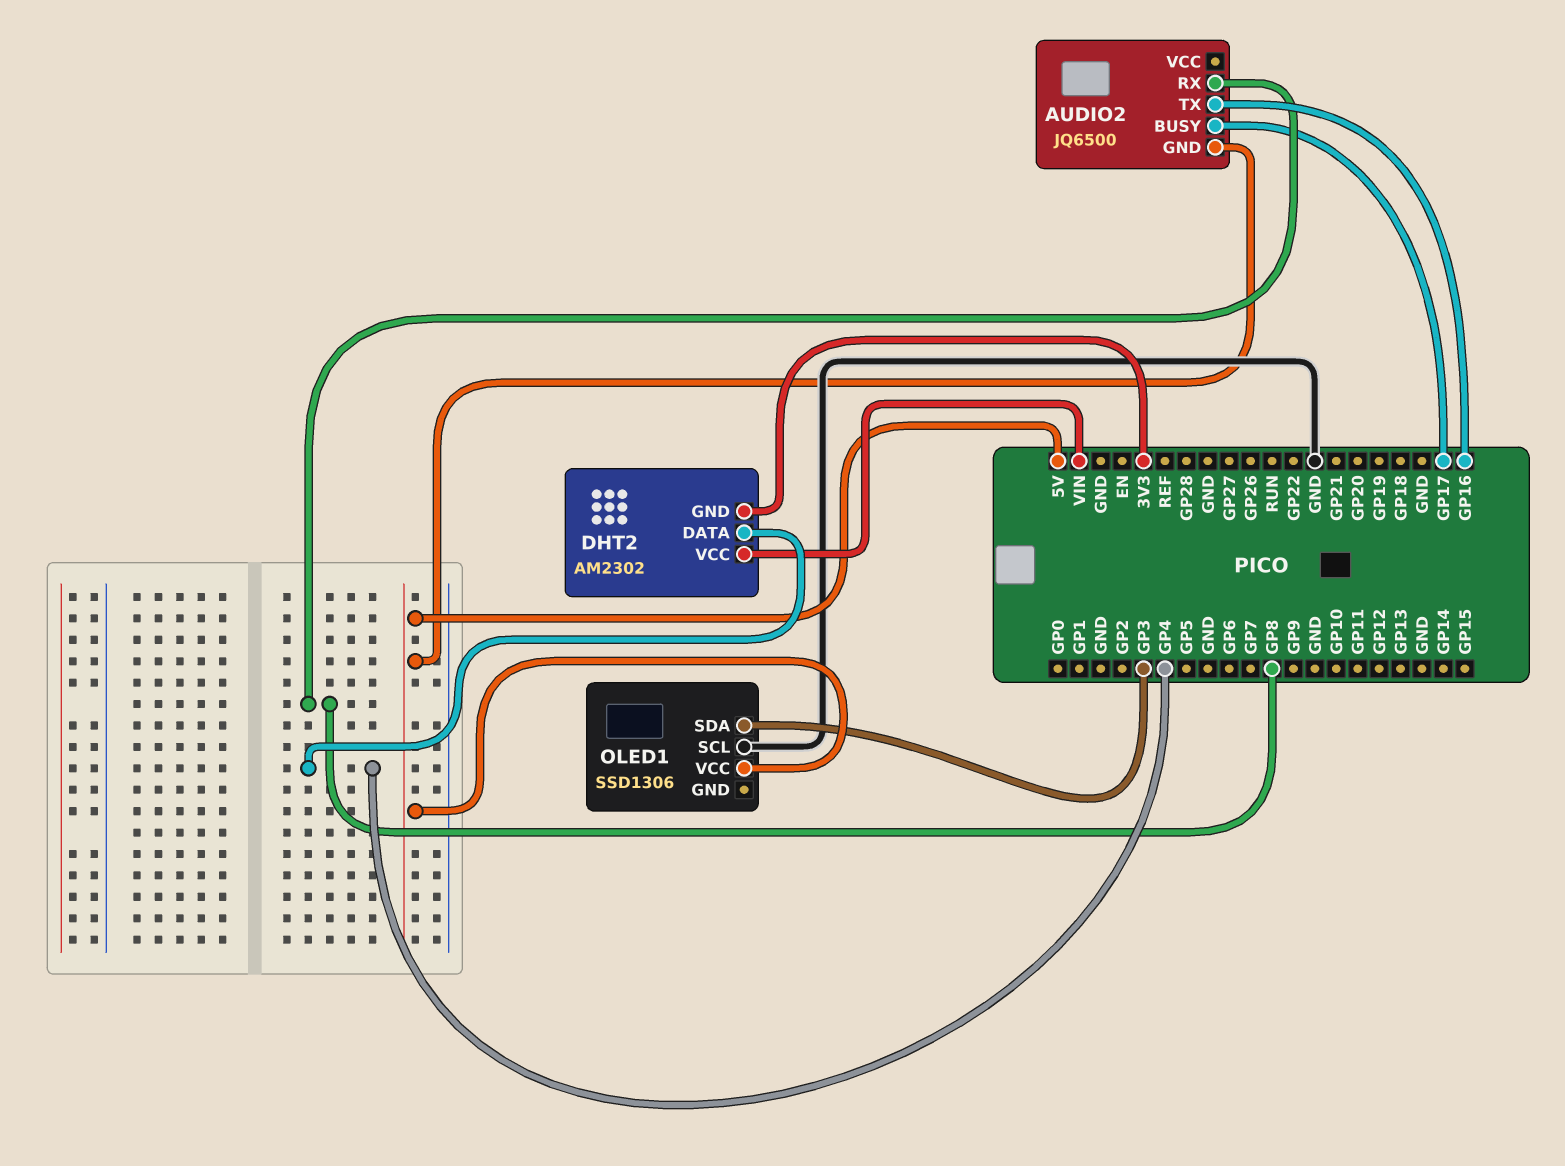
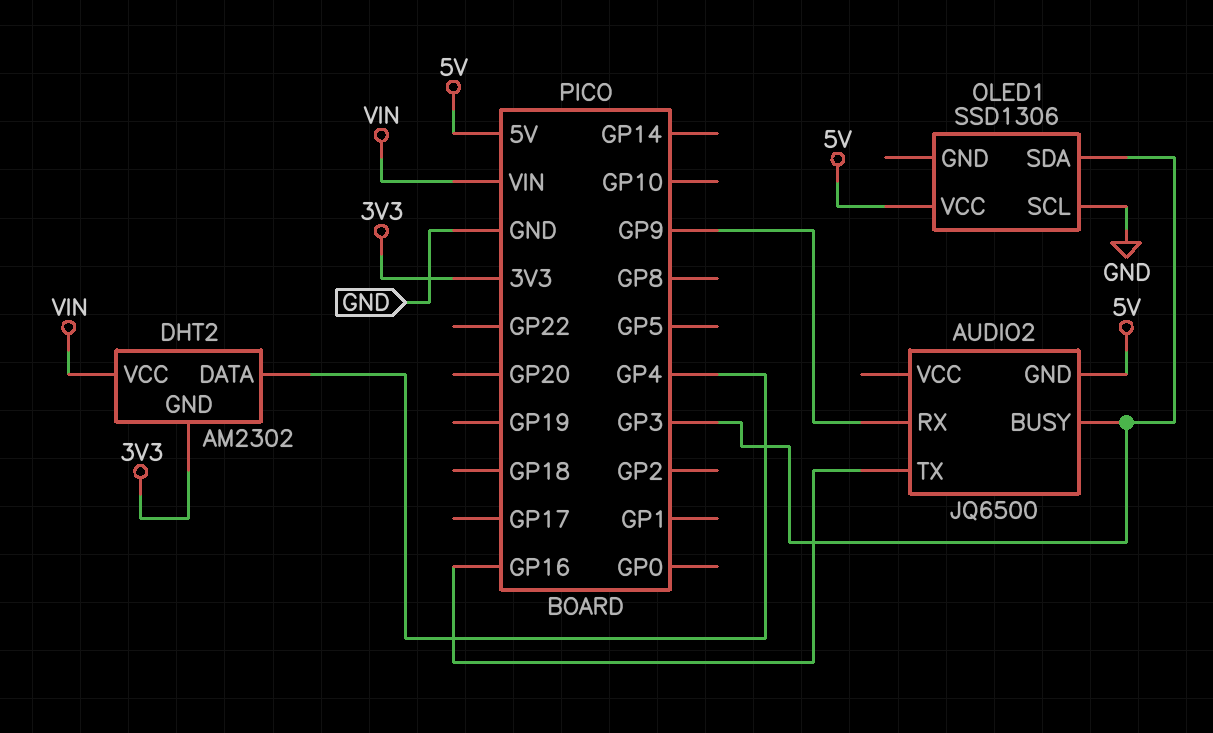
AUDIO2 pin BUSY: GP17 -> GP3
AUDIO2 pin RX: GP8 -> GP9

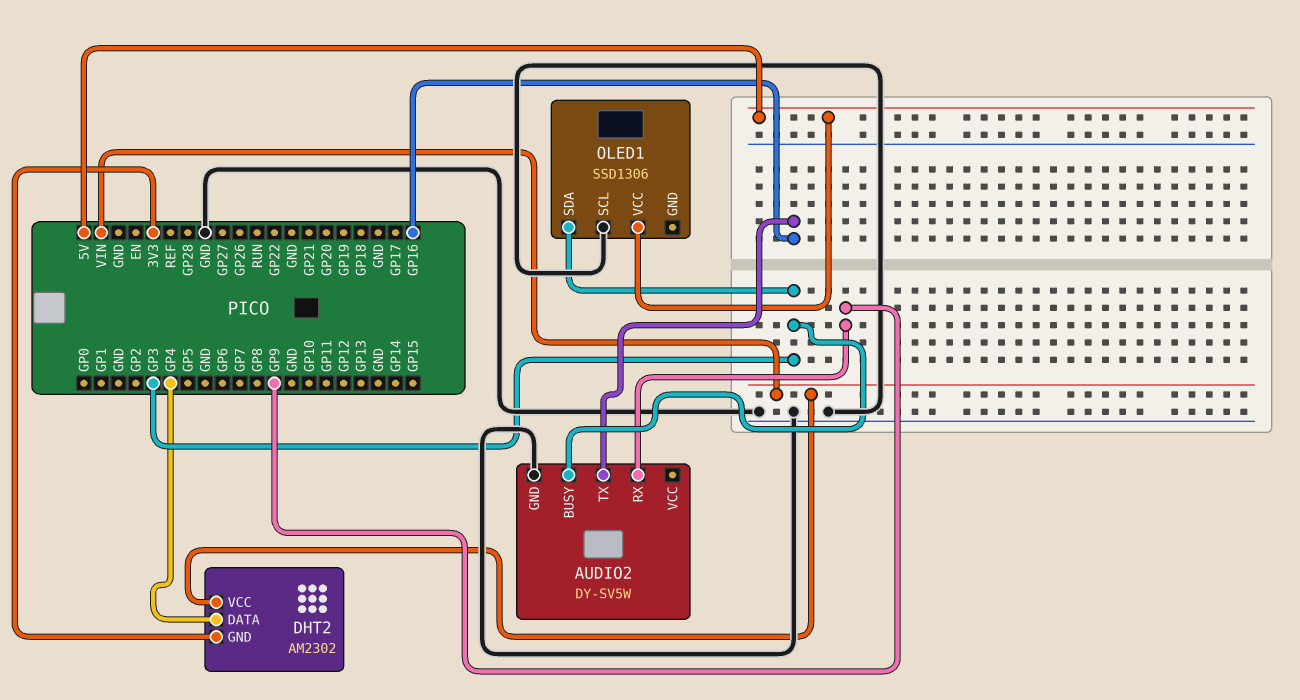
AUDIO2: JQ6500 -> DY-SV5W
AUDIO2 pin GND: 5V -> GND

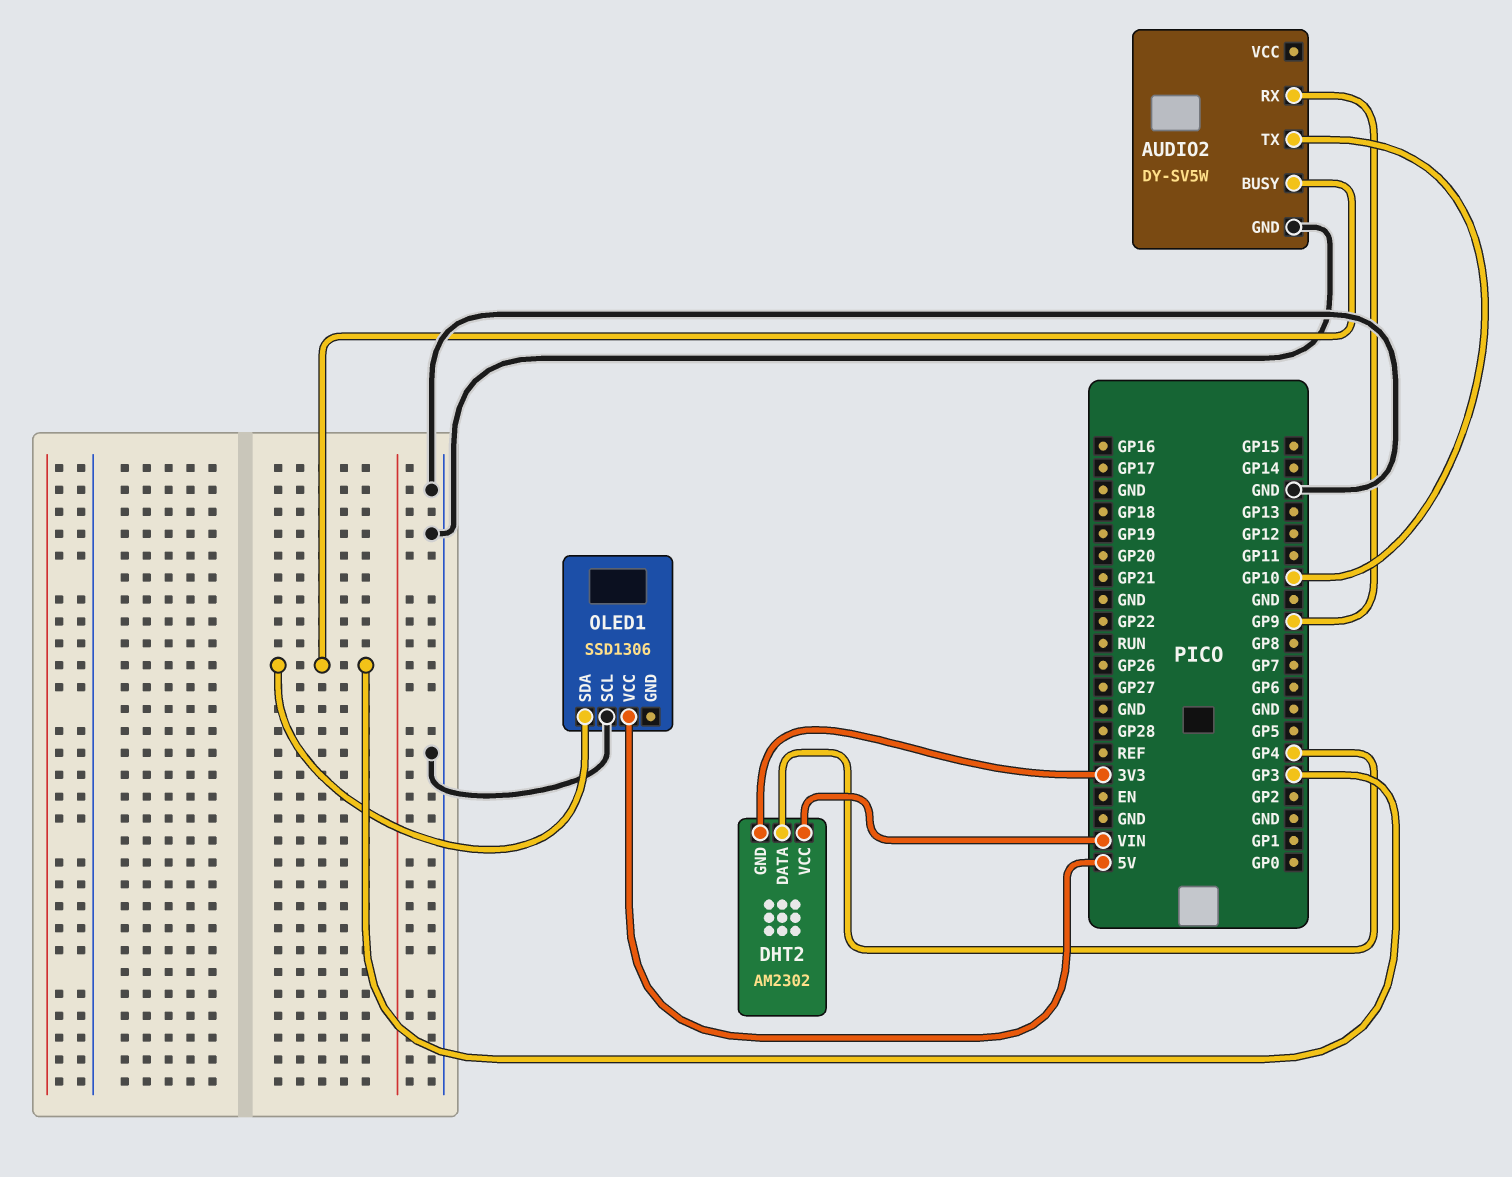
AUDIO2 pin TX: GP16 -> GP10

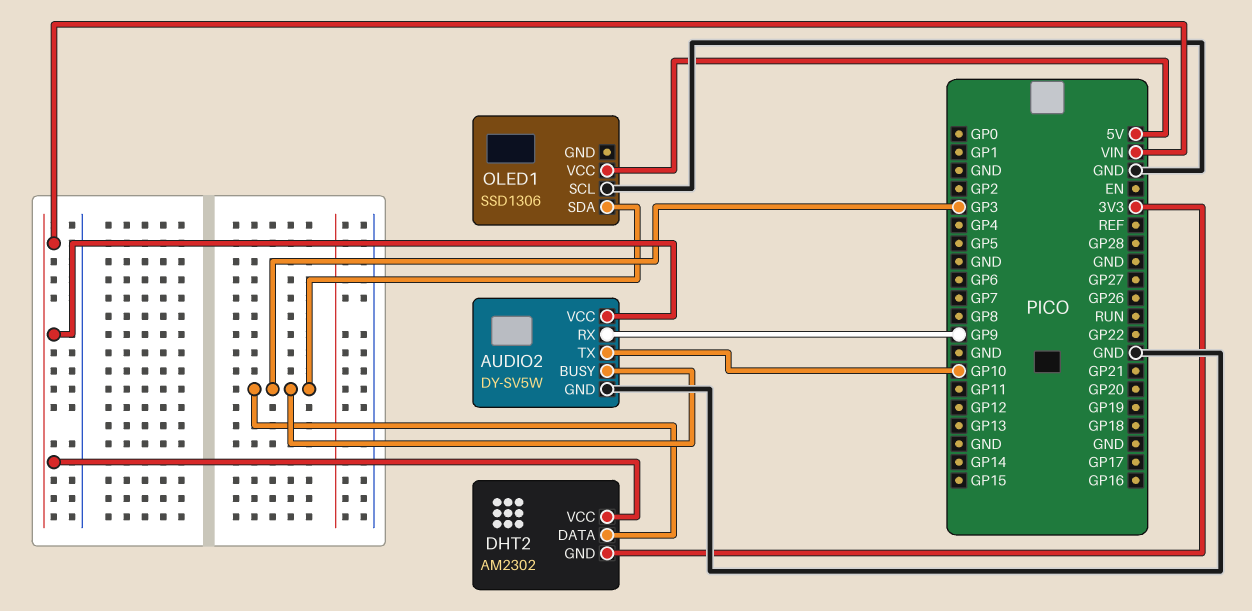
AUDIO2 pin VCC: none -> VIN
DHT2 pin DATA: GP4 -> GP3

